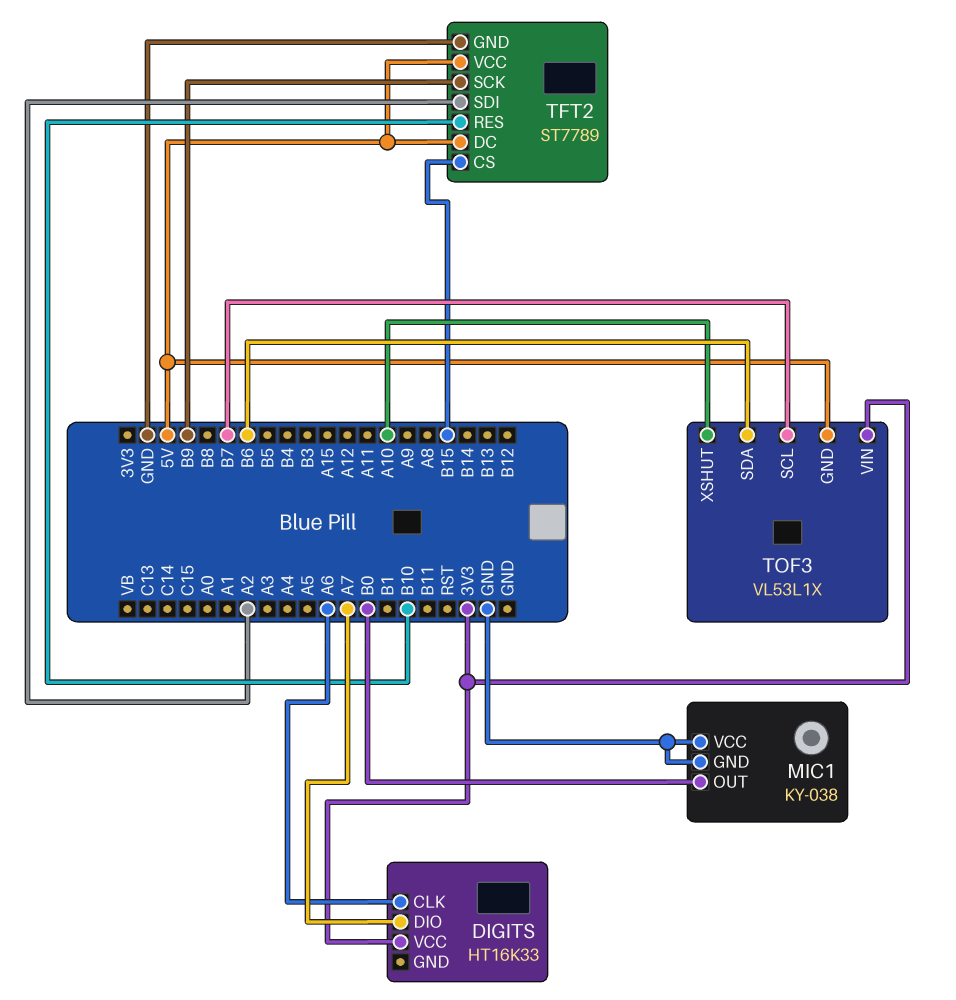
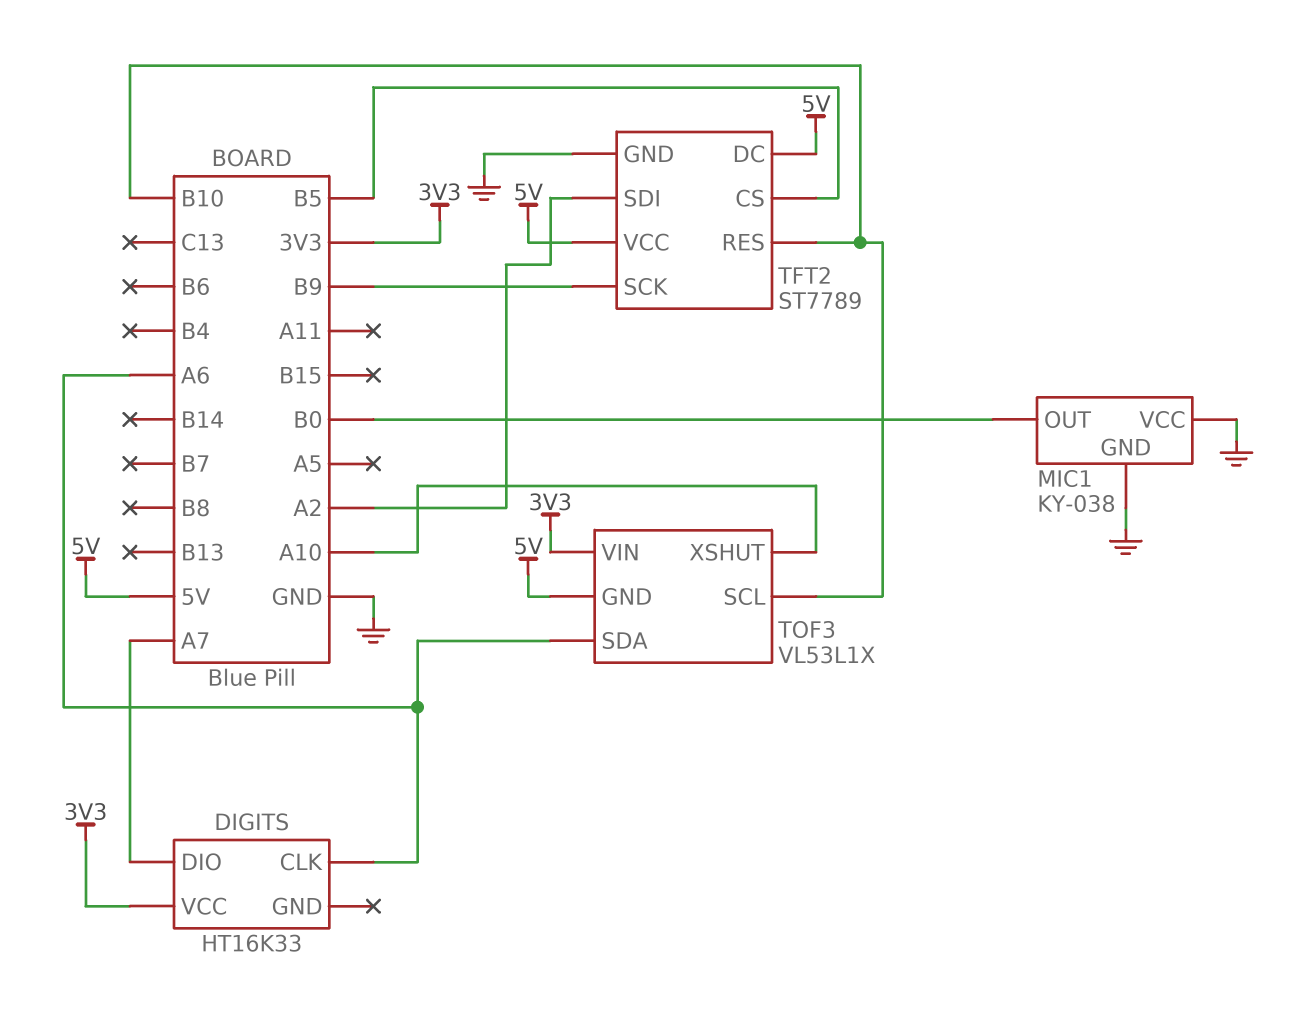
TFT2 pin CS: B15 -> B5
TOF3 pin SCL: B7 -> B10
TOF3 pin SDA: B6 -> A6

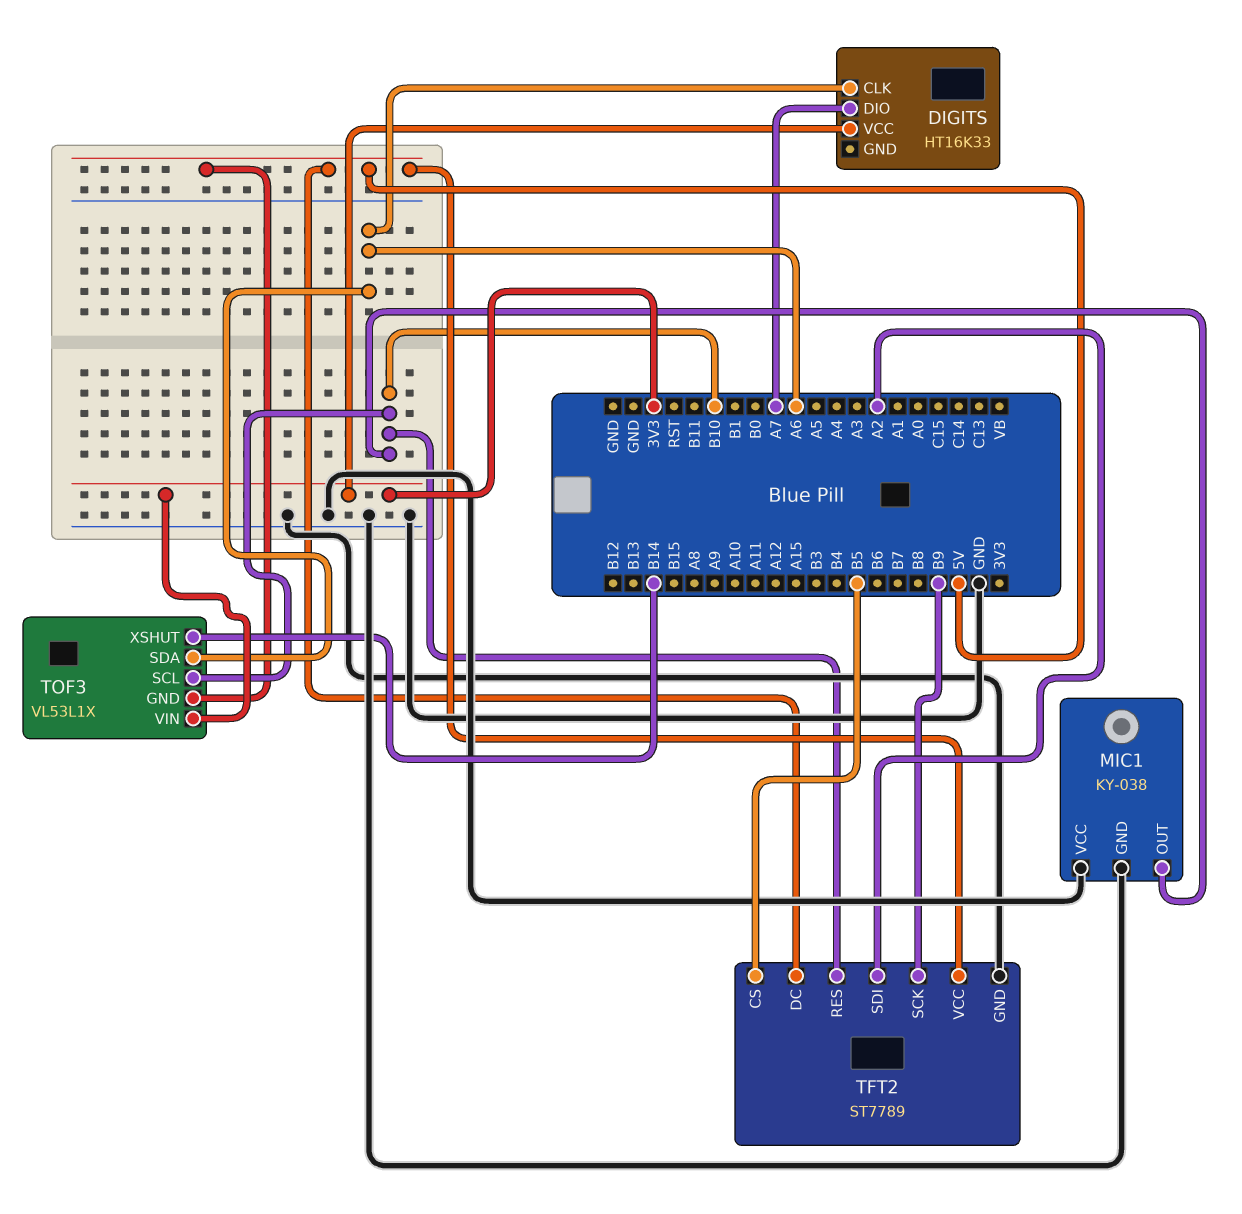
MIC1 pin OUT: B0 -> B10
TOF3 pin XSHUT: A10 -> B14

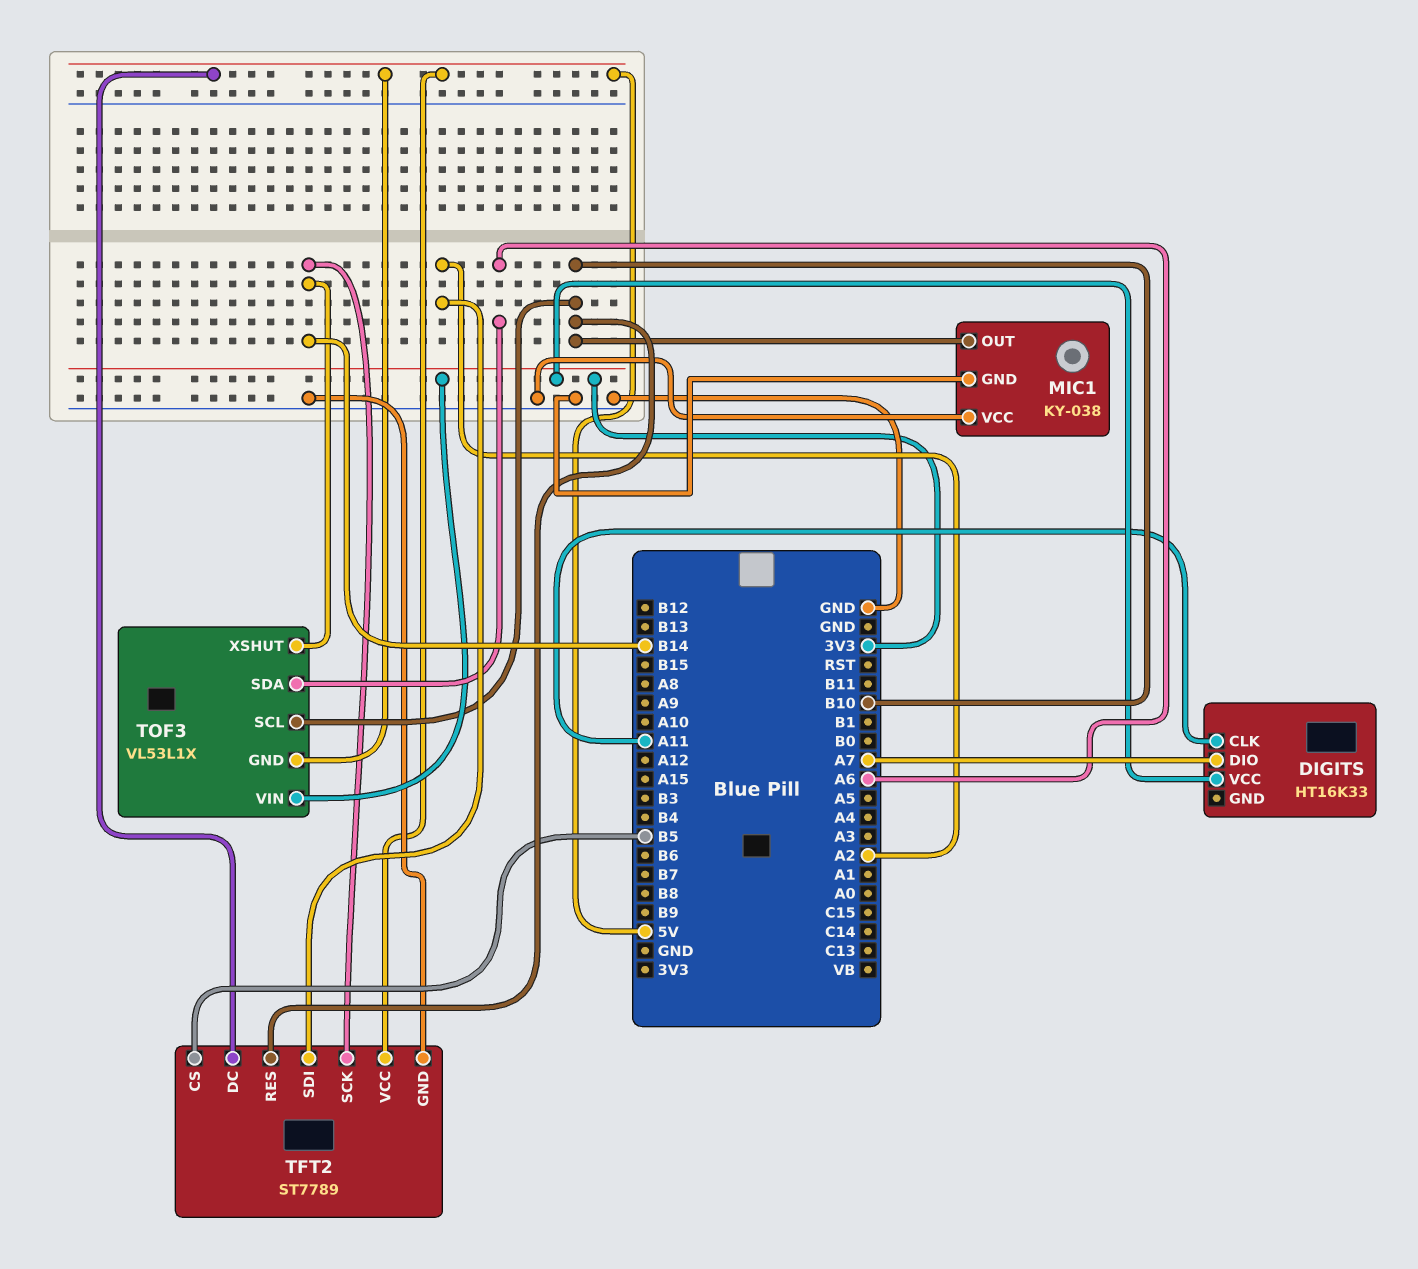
DIGITS pin CLK: A6 -> A11
TFT2 pin SCK: B9 -> B14

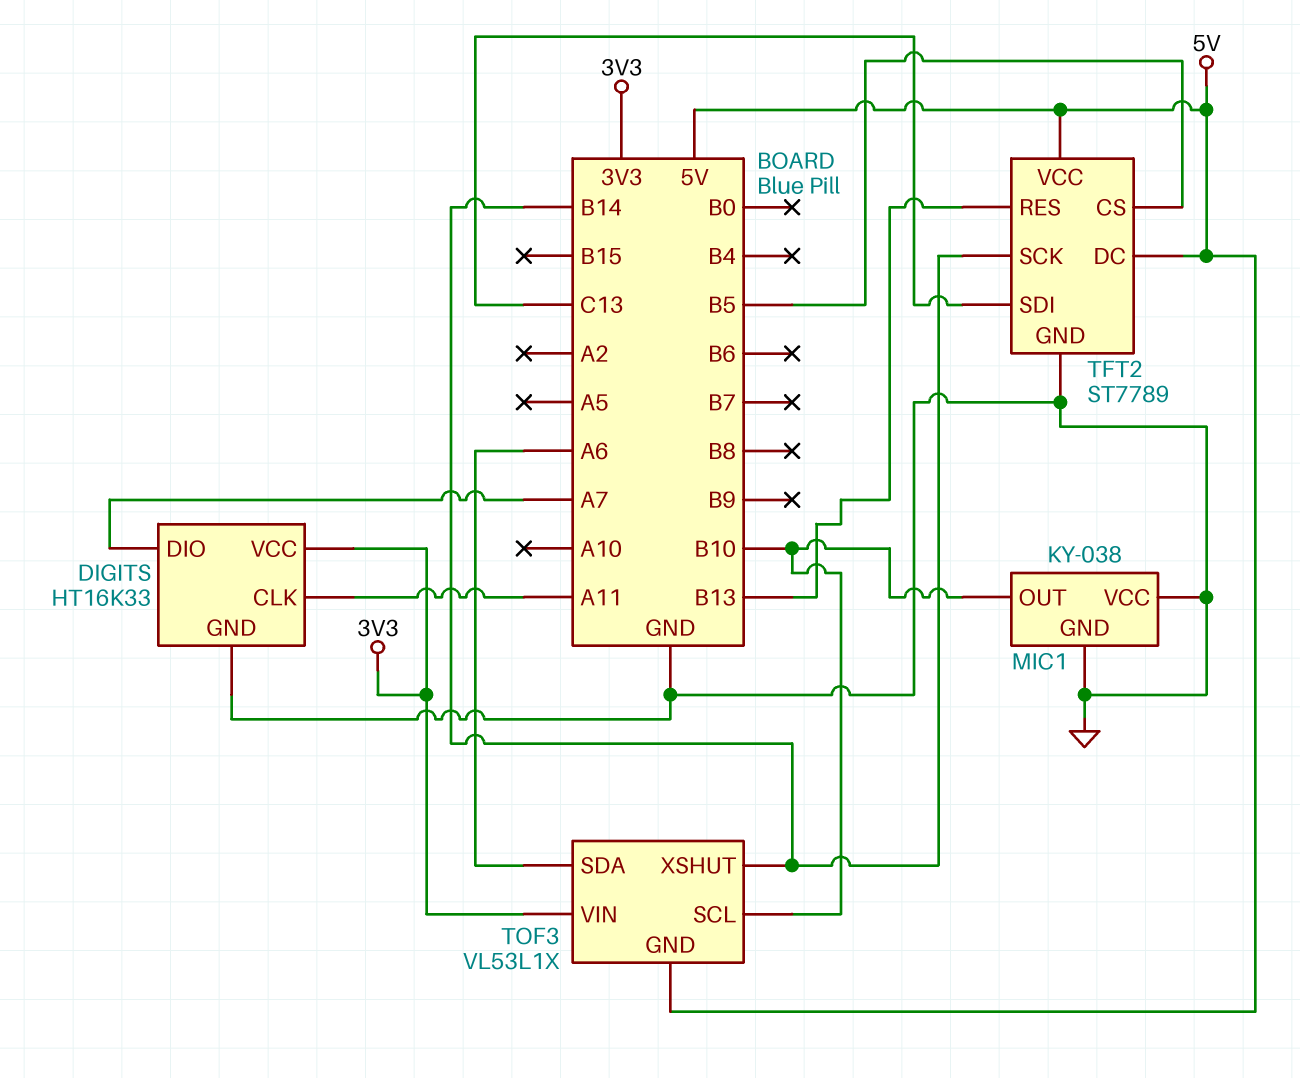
DIGITS pin GND: none -> GND
TFT2 pin RES: B10 -> B13
TFT2 pin SDI: A2 -> C13

